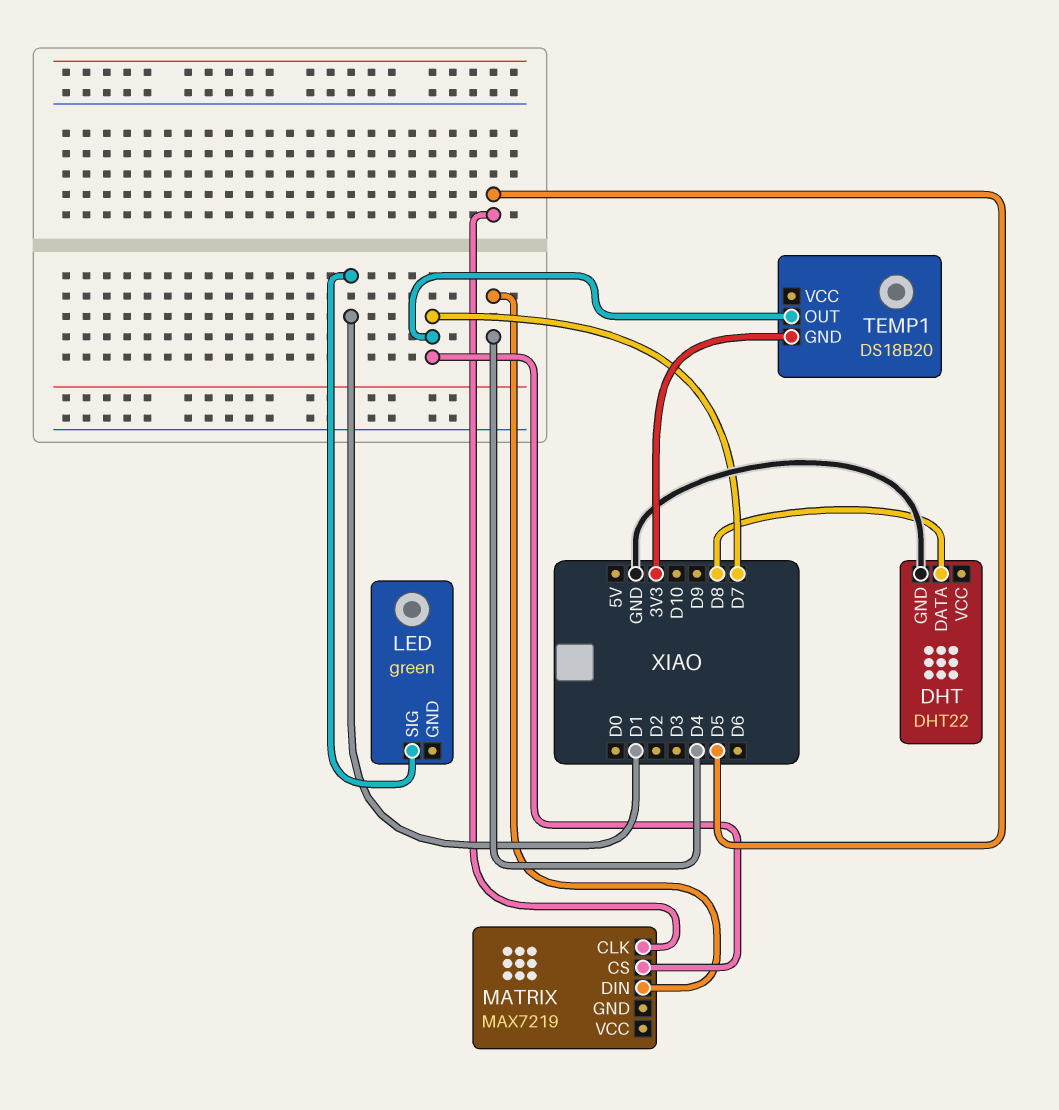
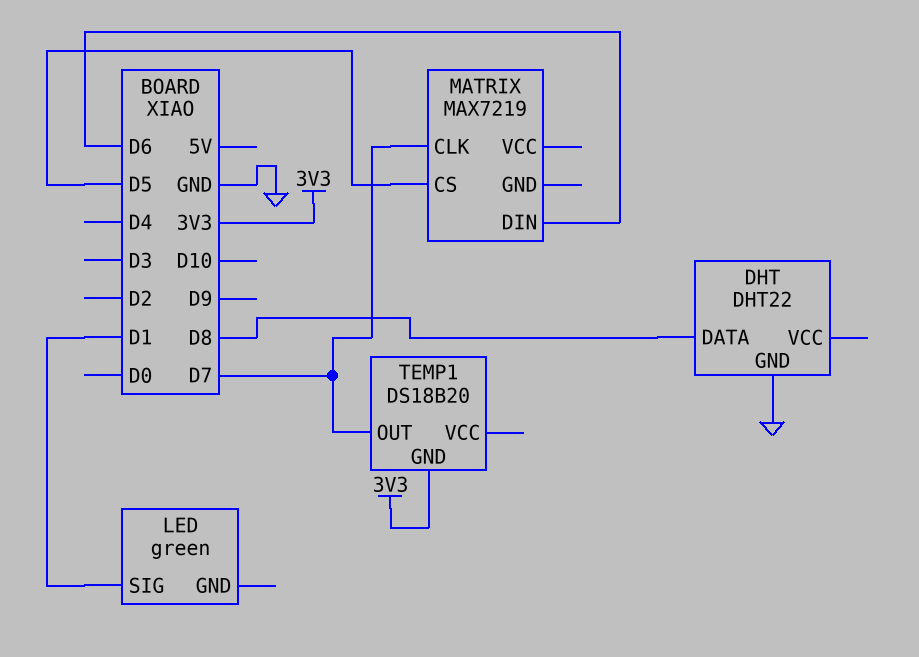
MATRIX pin CLK: D5 -> D7
MATRIX pin CS: D7 -> D5
MATRIX pin DIN: D4 -> D6

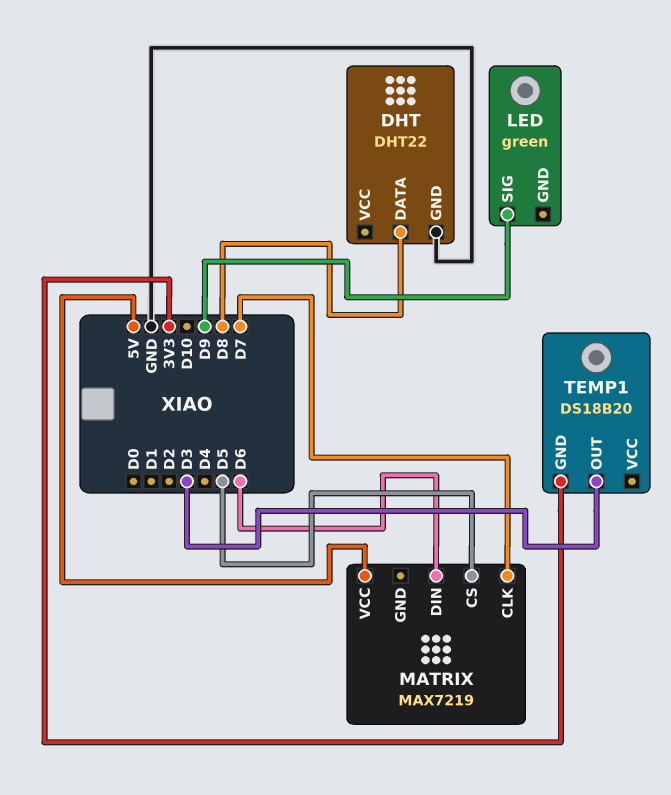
LED pin SIG: D1 -> D9
MATRIX pin VCC: none -> 5V
TEMP1 pin OUT: D7 -> D3

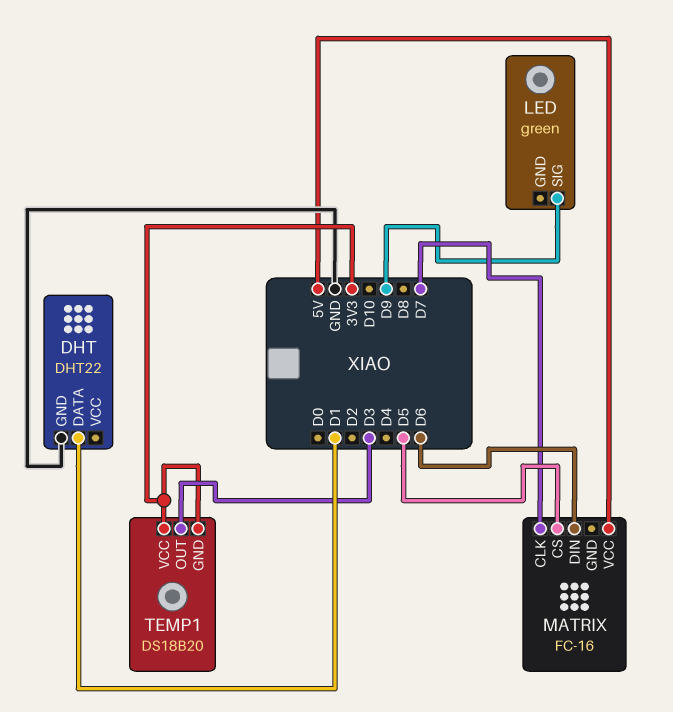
DHT pin DATA: D8 -> D1
MATRIX: MAX7219 -> FC-16
TEMP1 pin VCC: none -> 3V3

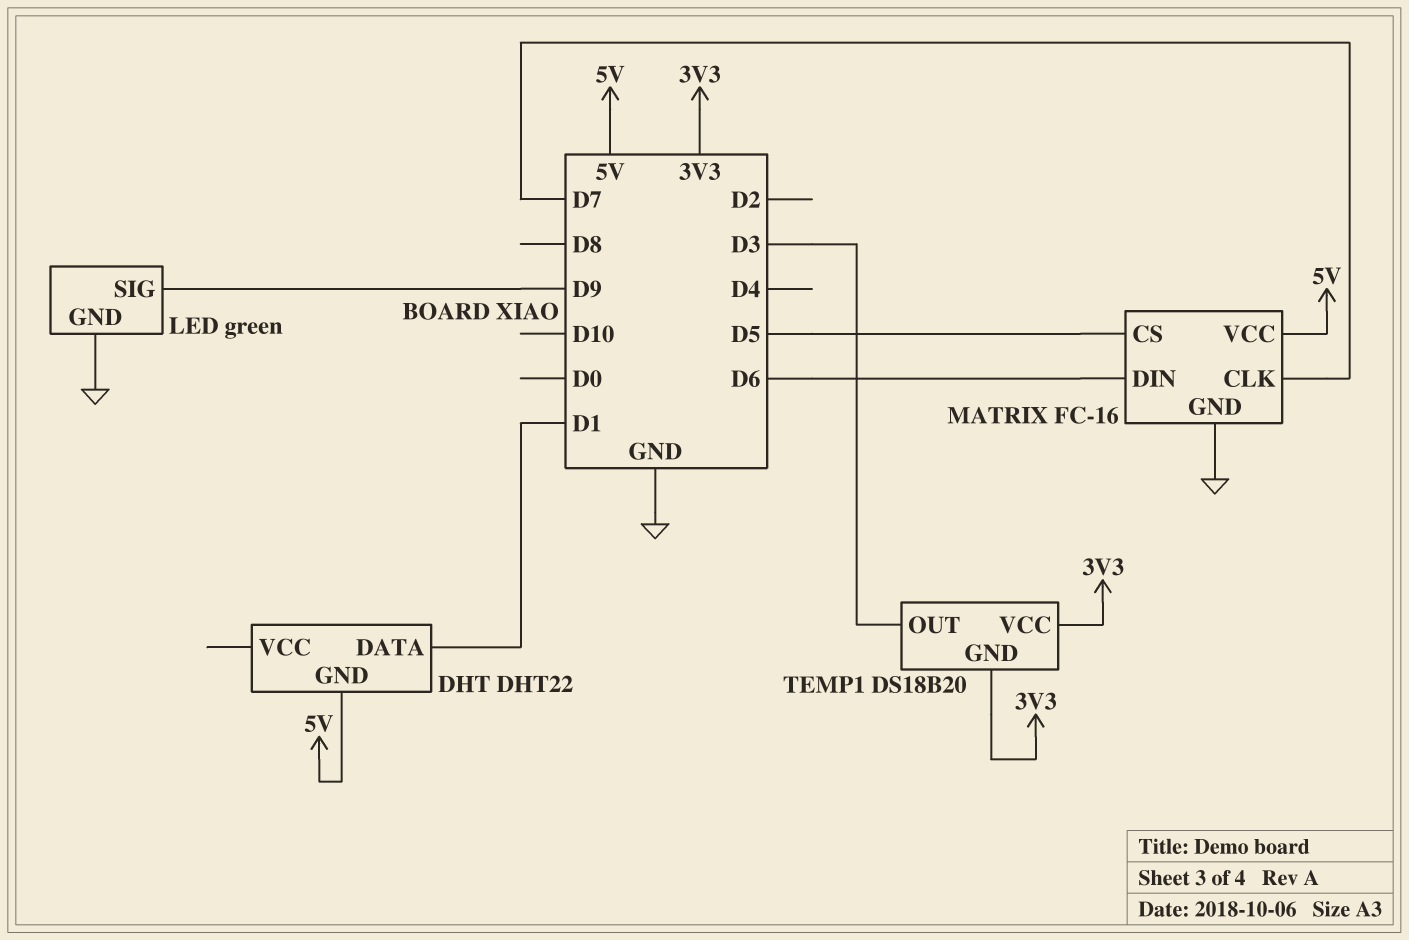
DHT pin GND: GND -> 5V
LED pin GND: none -> GND
MATRIX pin GND: none -> GND

